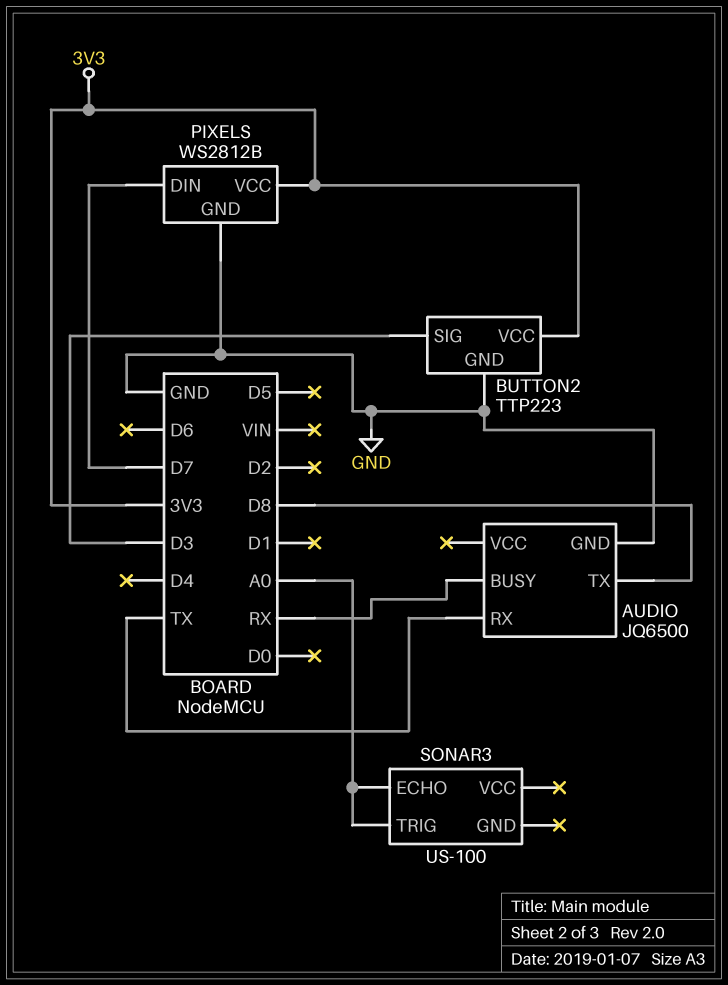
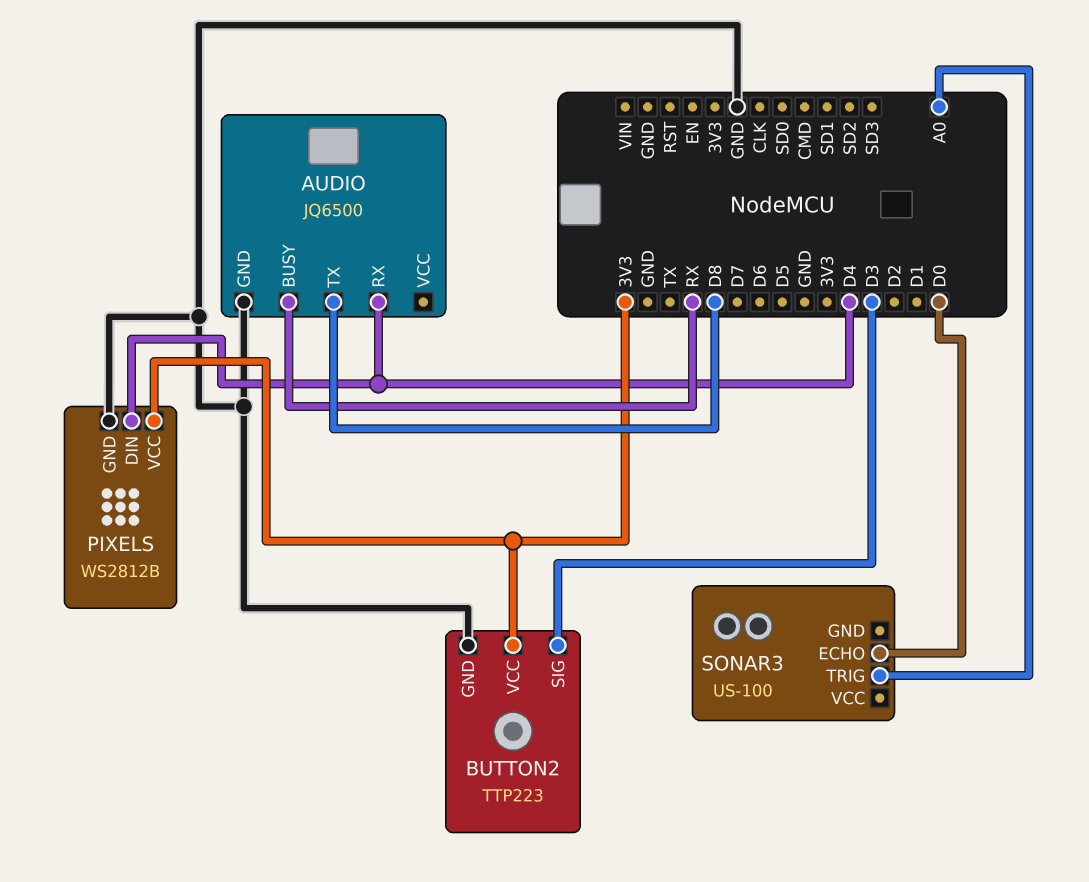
AUDIO pin RX: TX -> D4
PIXELS pin DIN: D7 -> D4
SONAR3 pin ECHO: A0 -> D0

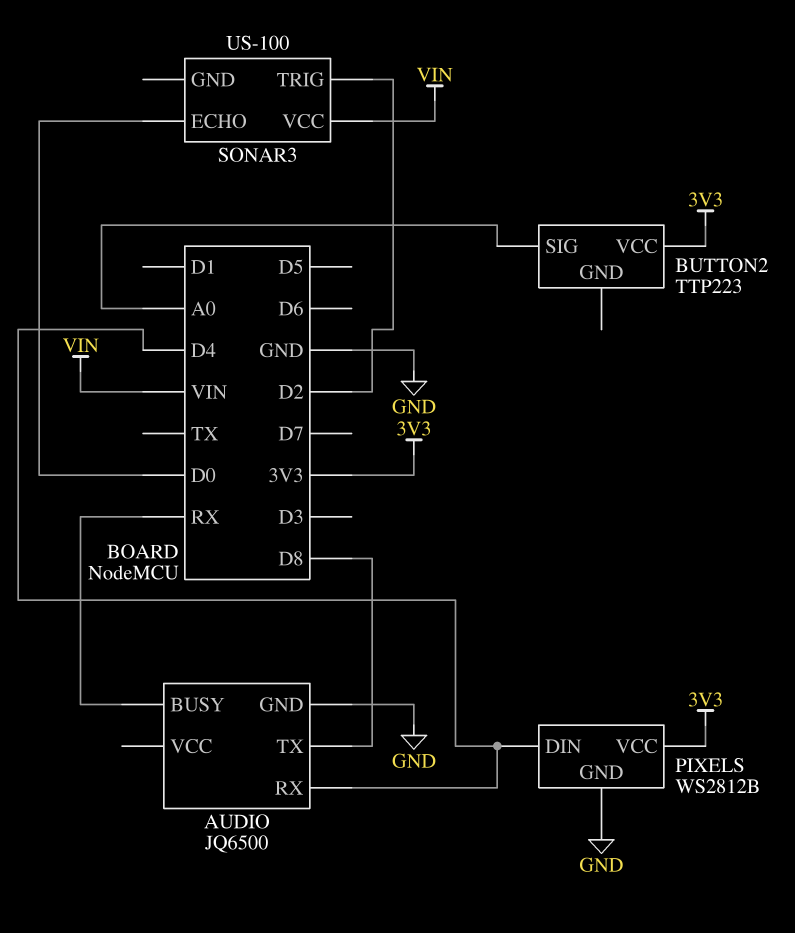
BUTTON2 pin GND: GND -> none
BUTTON2 pin SIG: D3 -> A0
SONAR3 pin TRIG: A0 -> D2
SONAR3 pin VCC: none -> VIN

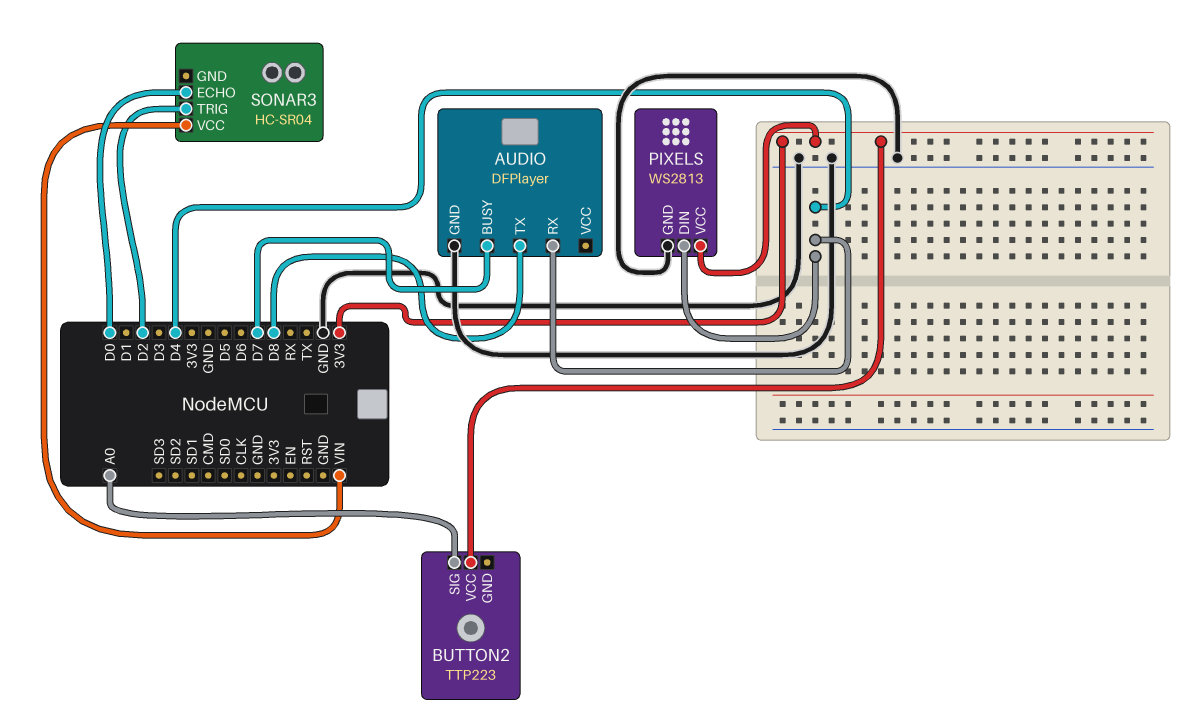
AUDIO: JQ6500 -> DFPlayer
AUDIO pin BUSY: RX -> D7
PIXELS: WS2812B -> WS2813
SONAR3: US-100 -> HC-SR04

